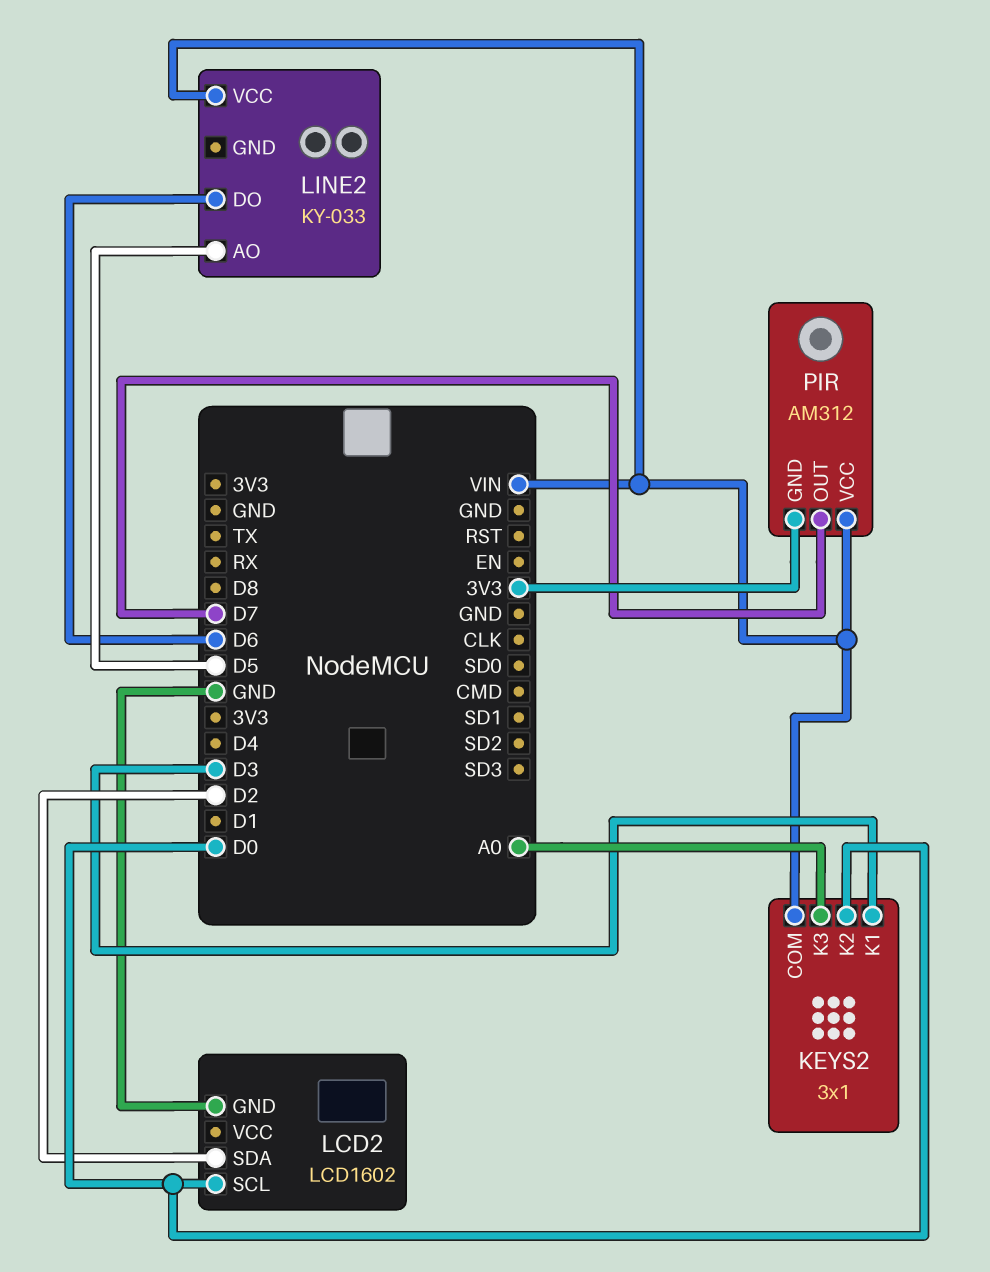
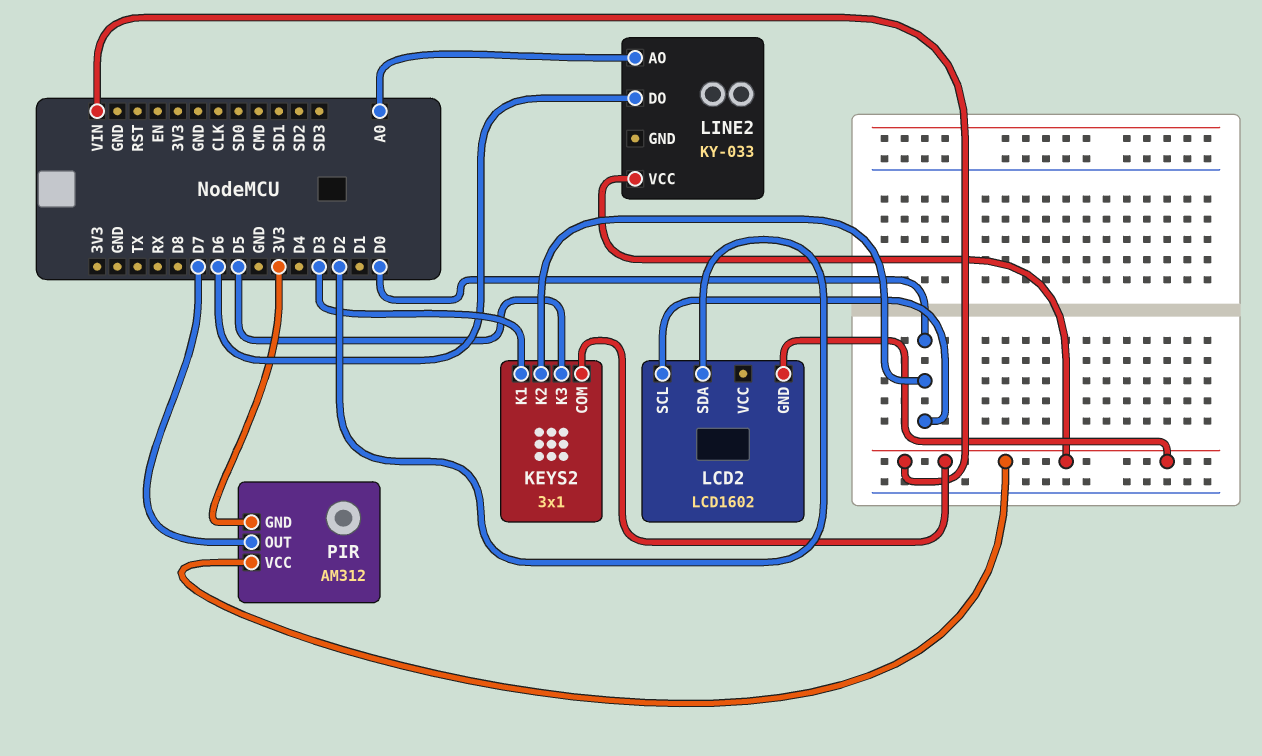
KEYS2 pin K3: A0 -> D5
LCD2 pin GND: GND -> VIN
LINE2 pin AO: D5 -> A0

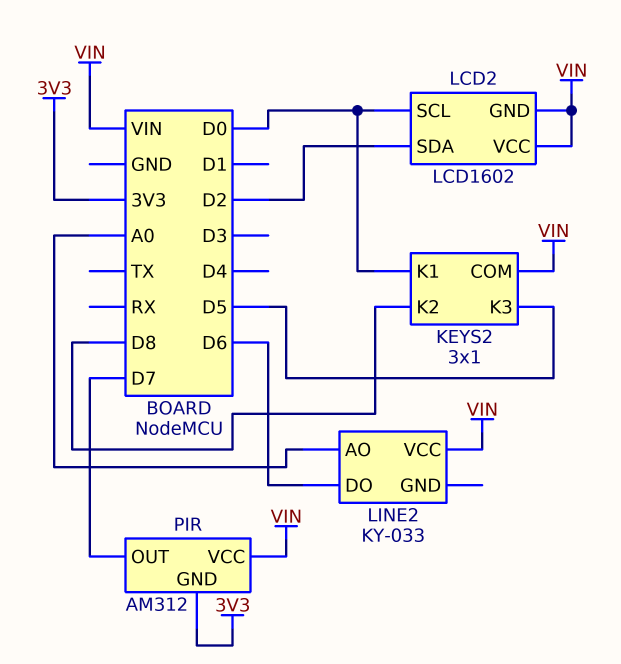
KEYS2 pin K1: D3 -> D0
KEYS2 pin K2: D0 -> D8
LCD2 pin VCC: none -> VIN

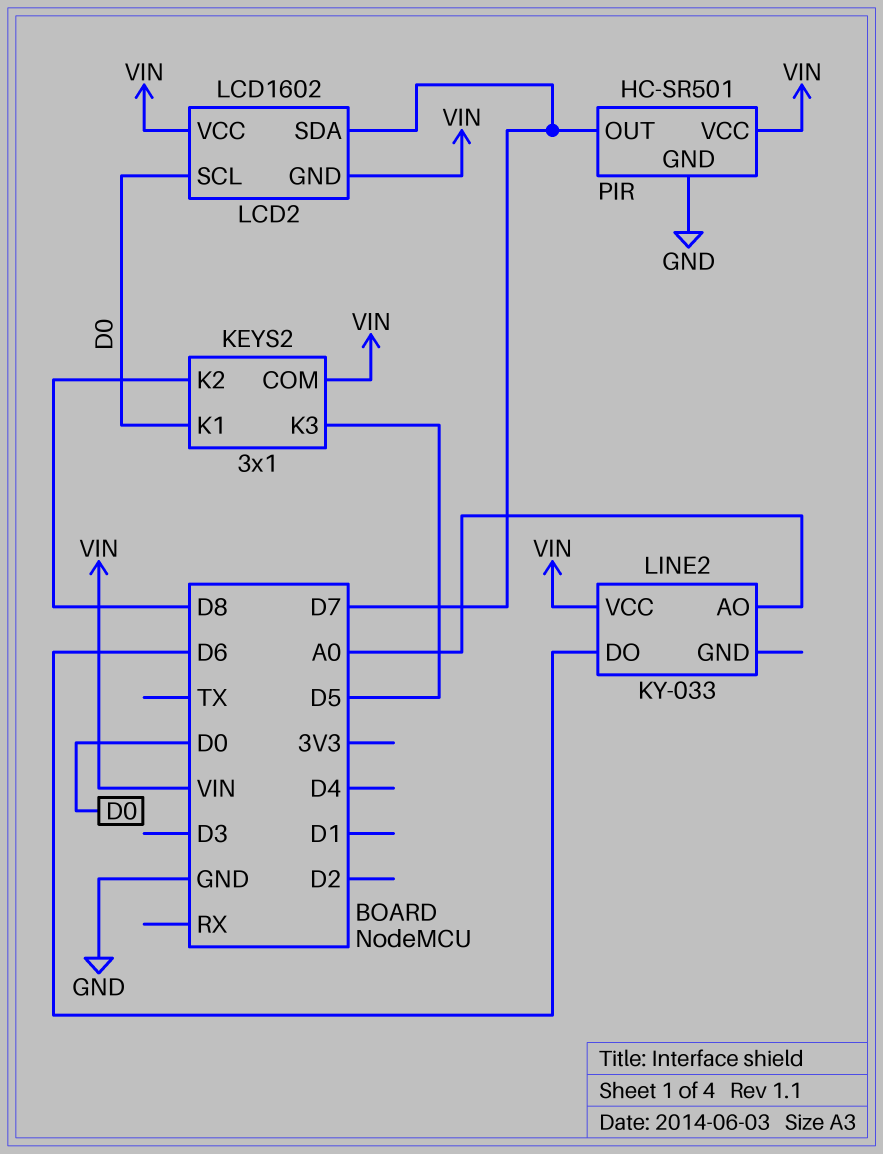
LCD2 pin SDA: D2 -> D7
PIR: AM312 -> HC-SR501
PIR pin GND: 3V3 -> GND

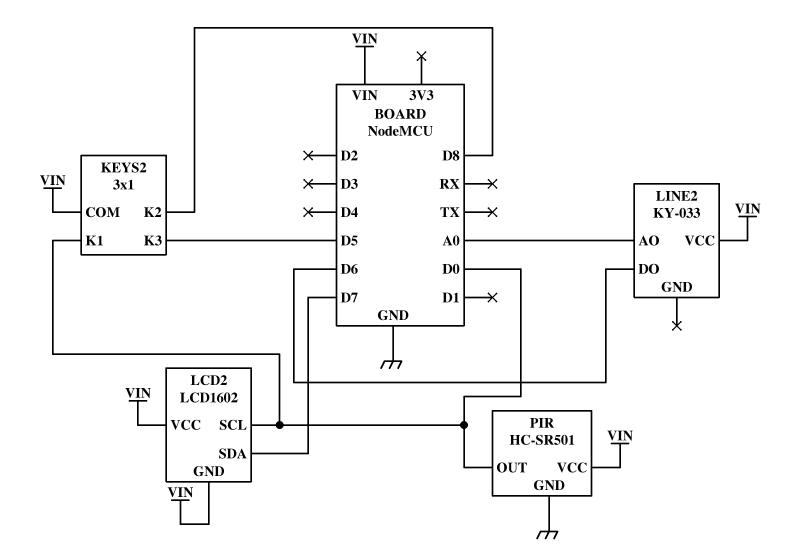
PIR pin OUT: D7 -> D0

